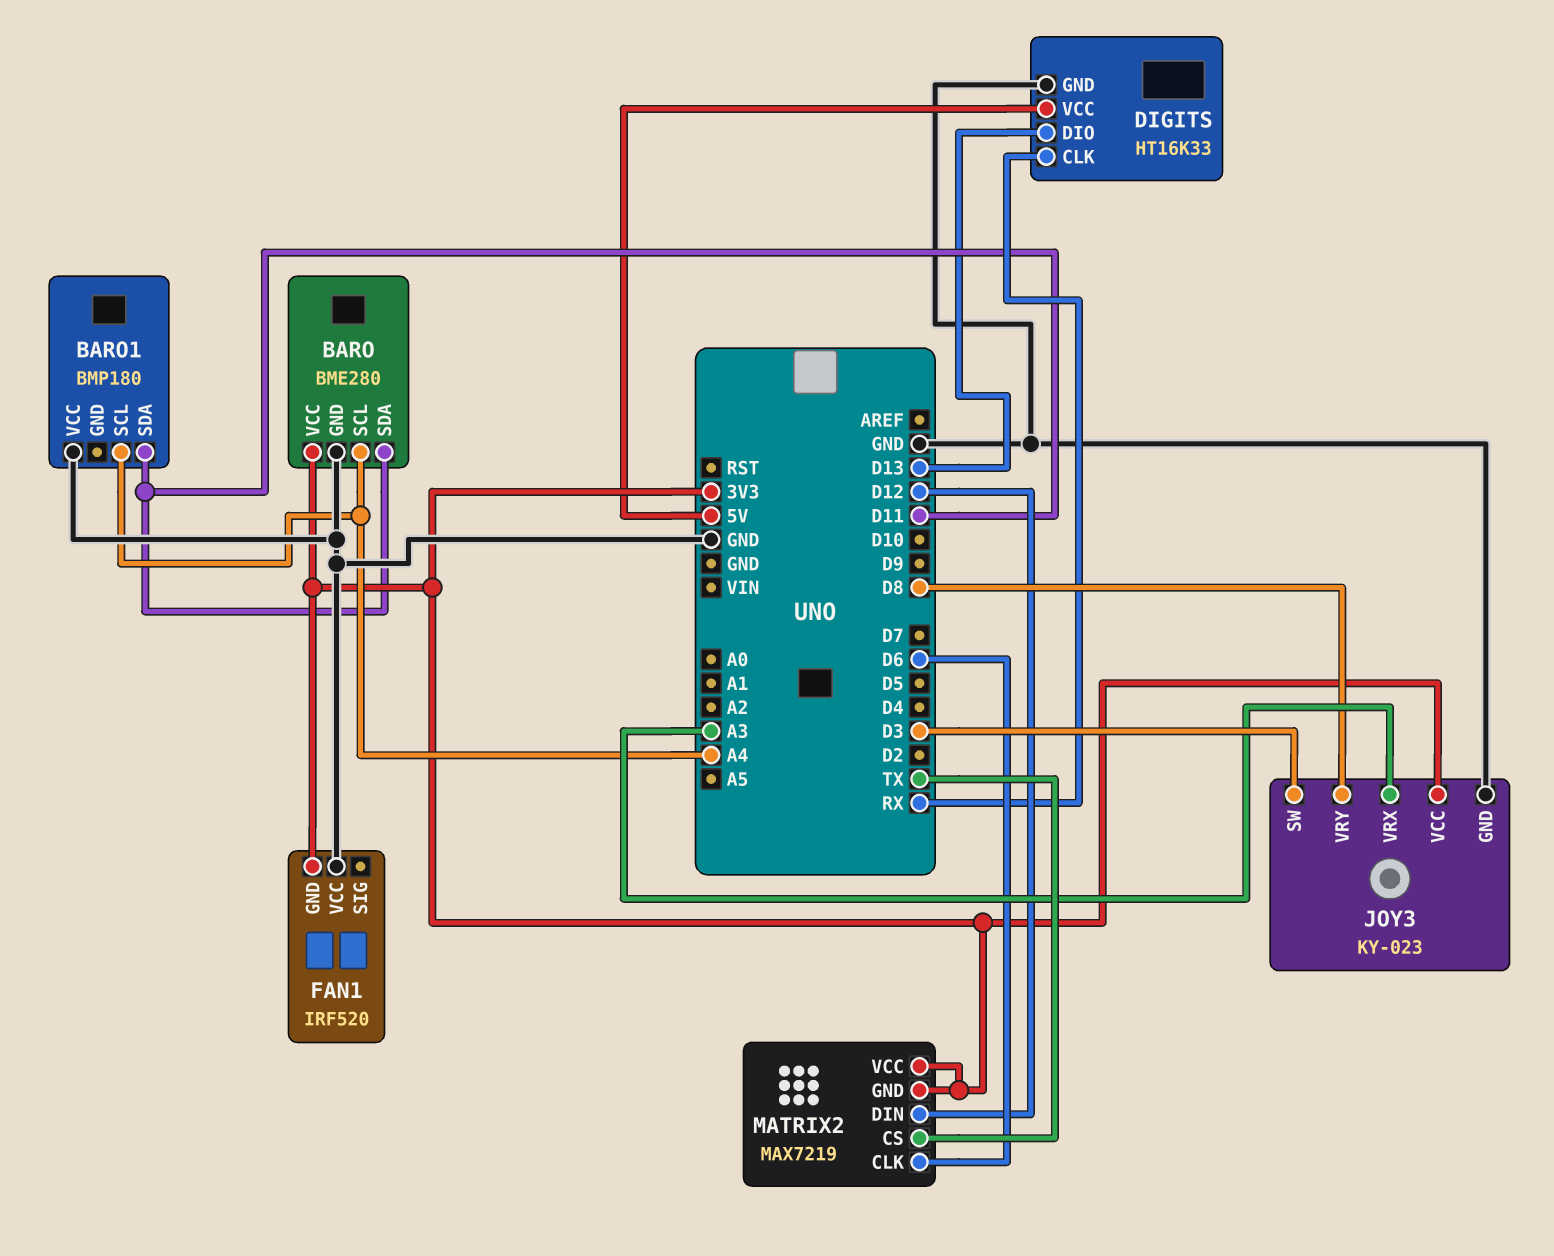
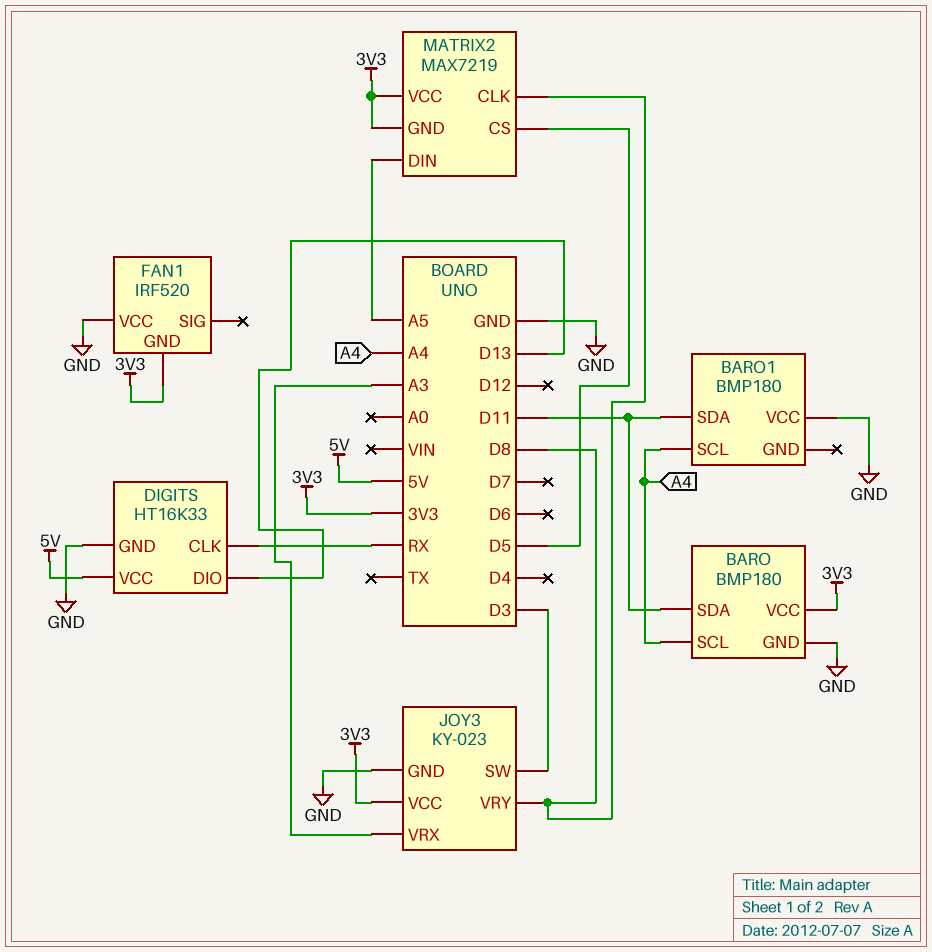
BARO: BME280 -> BMP180
MATRIX2 pin CLK: D6 -> D8
MATRIX2 pin CS: TX -> D5
MATRIX2 pin DIN: D12 -> A5

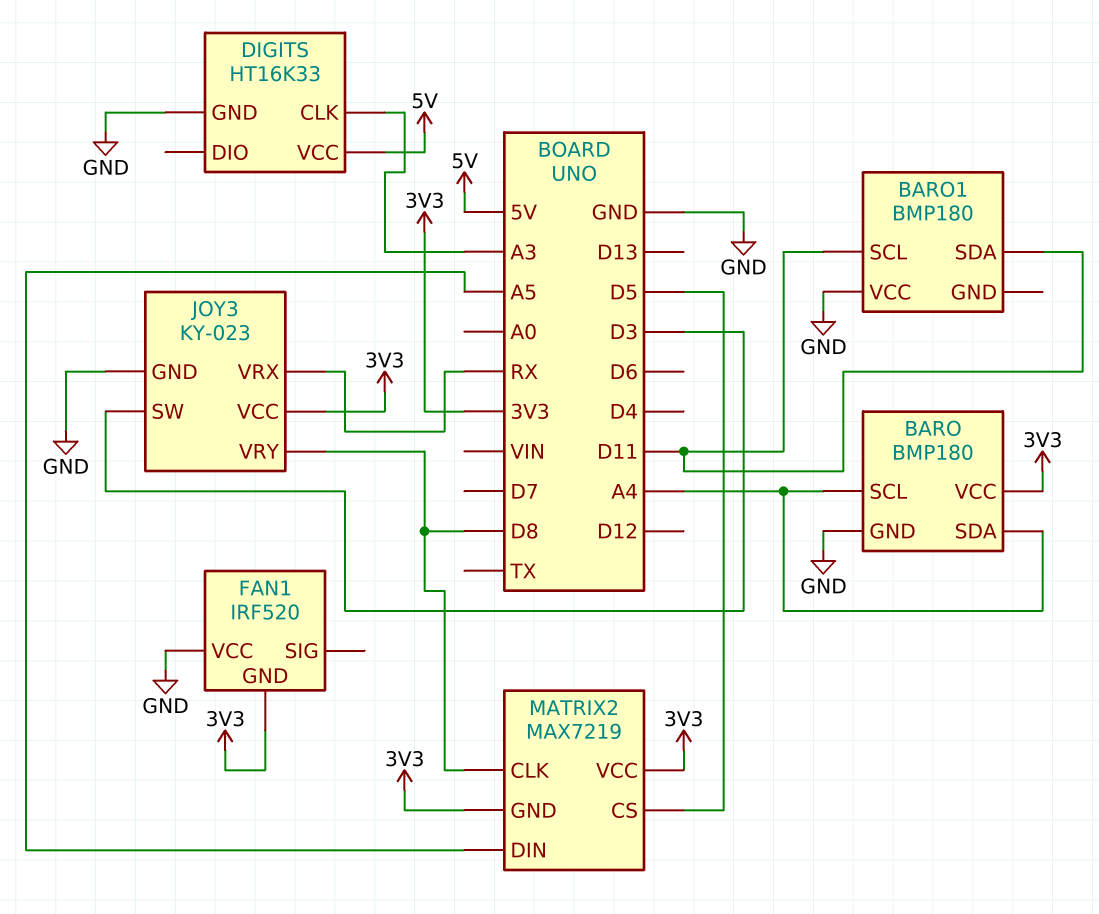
BARO pin SDA: D11 -> A4
BARO1 pin SCL: A4 -> D11
DIGITS pin CLK: RX -> A3
DIGITS pin DIO: D13 -> none
JOY3 pin VRX: A3 -> RX

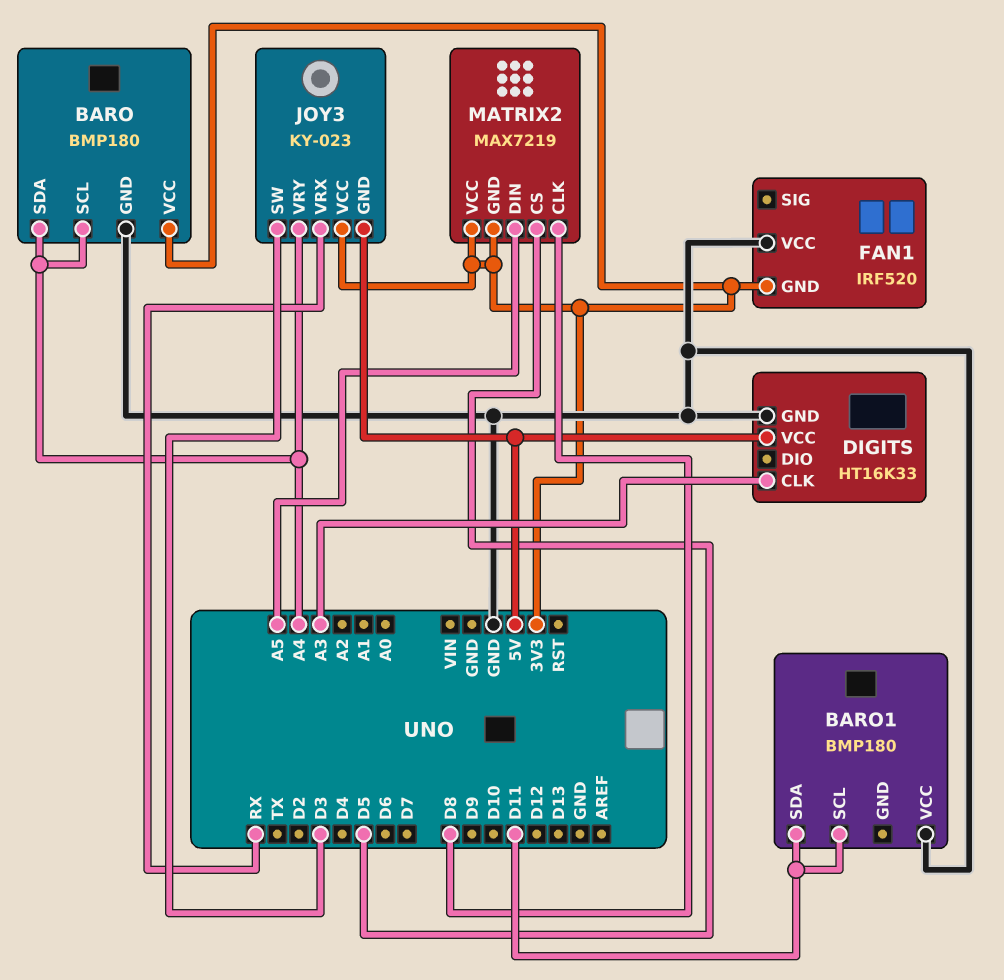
JOY3 pin GND: GND -> 5V
JOY3 pin VRY: D8 -> A4

